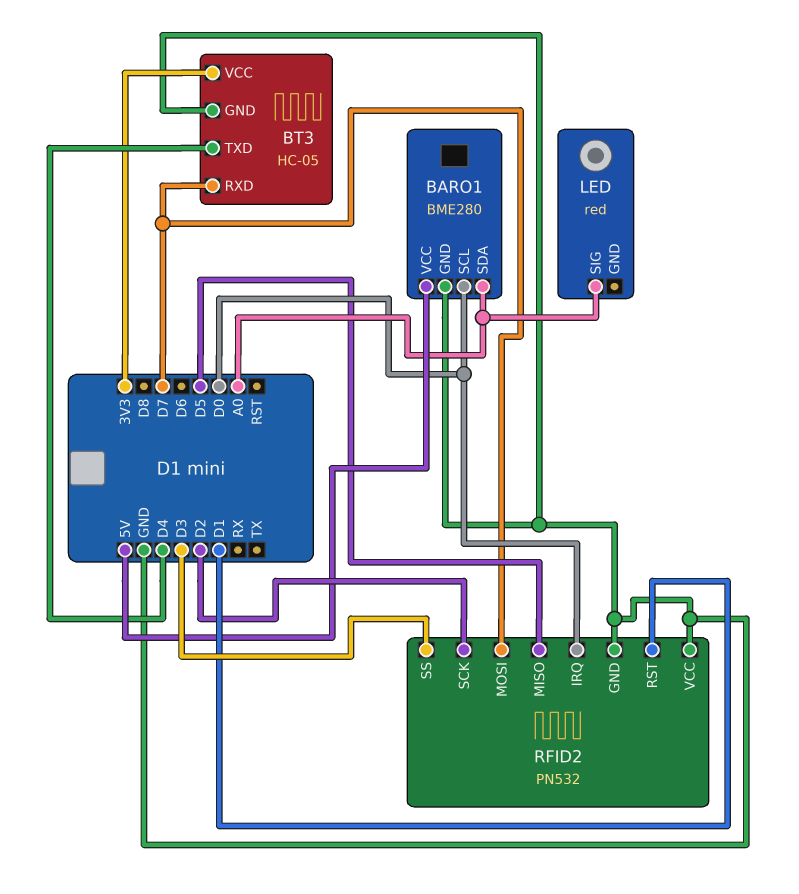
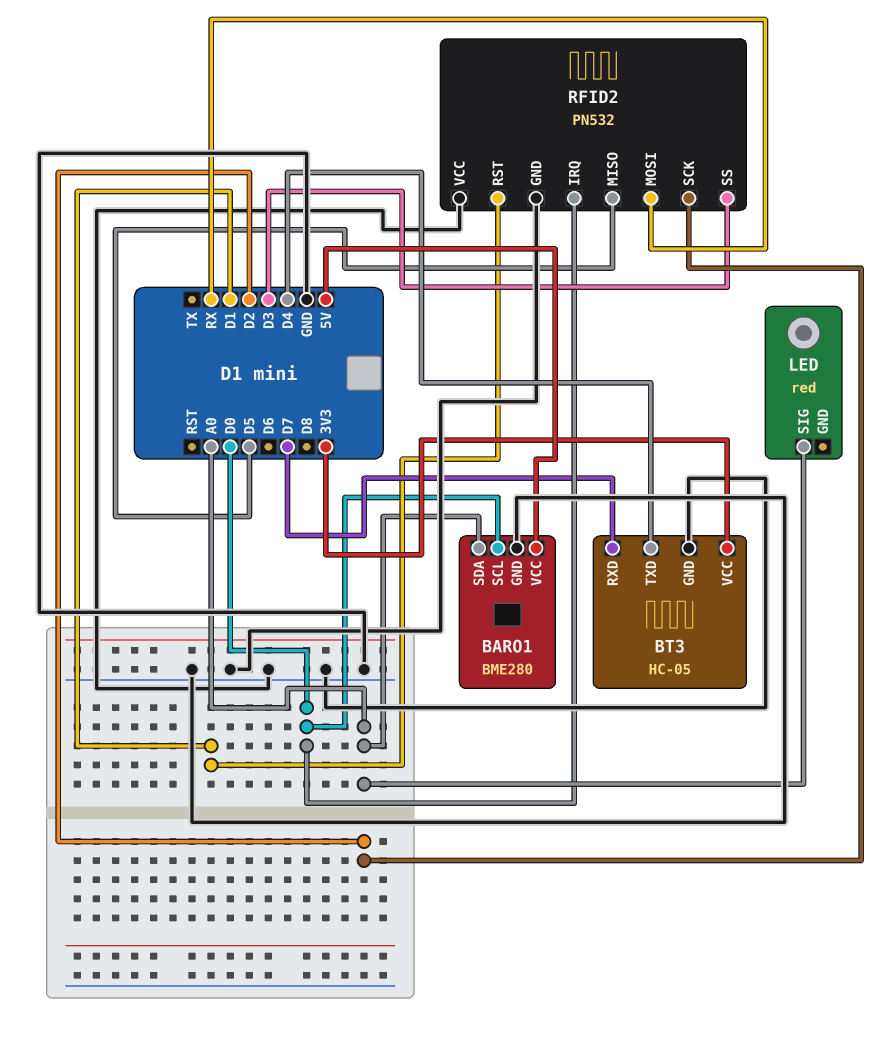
RFID2 pin MOSI: D7 -> RX

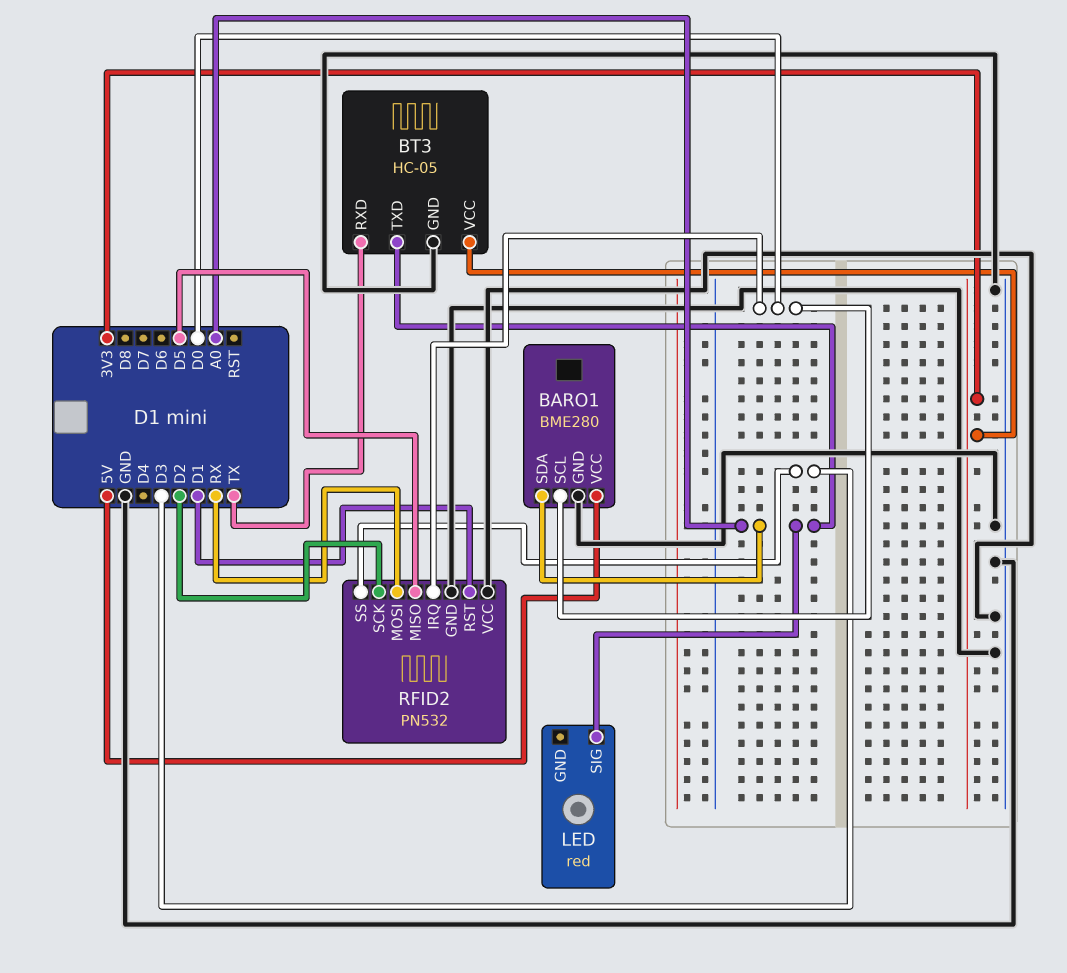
BT3 pin RXD: D7 -> TX
BT3 pin TXD: D4 -> A0

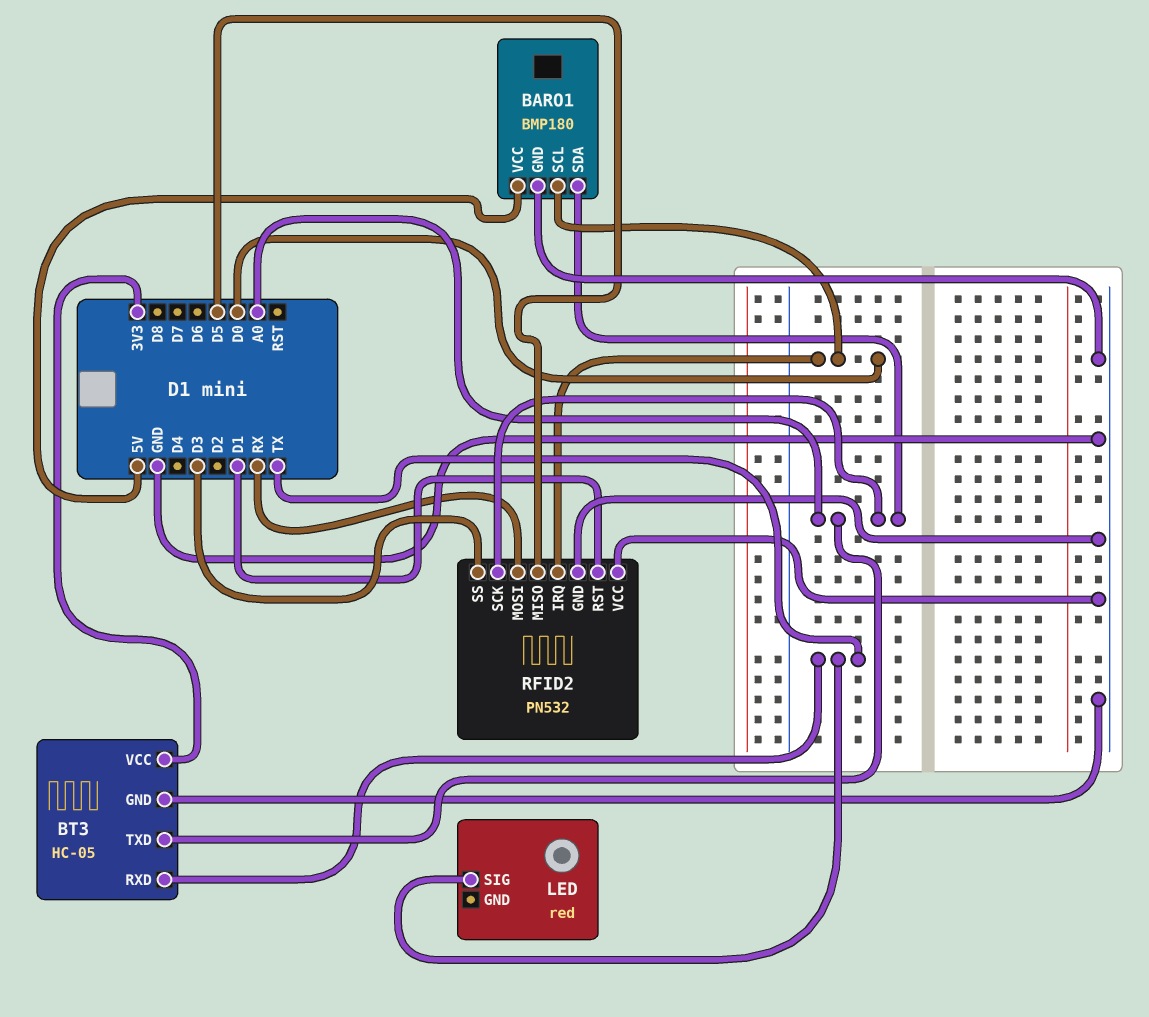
BARO1: BME280 -> BMP180
LED pin SIG: A0 -> TX
RFID2 pin SCK: D2 -> A0

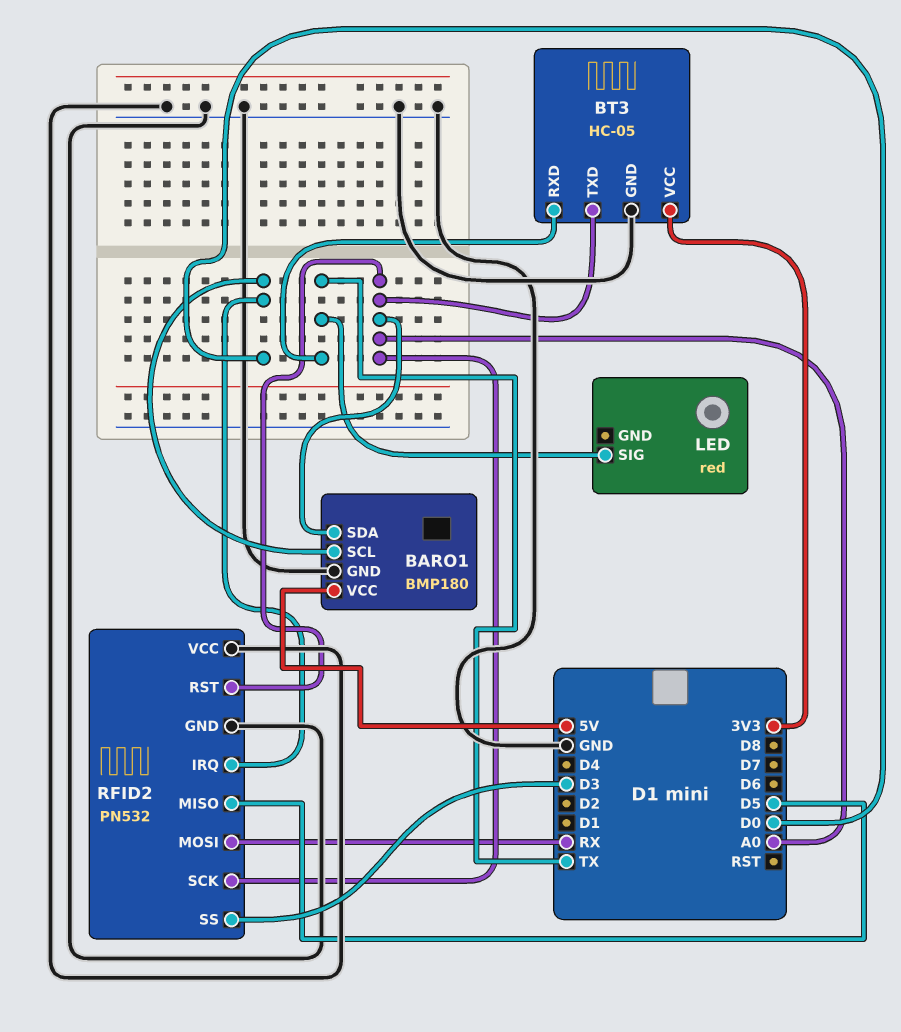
RFID2 pin RST: D1 -> A0

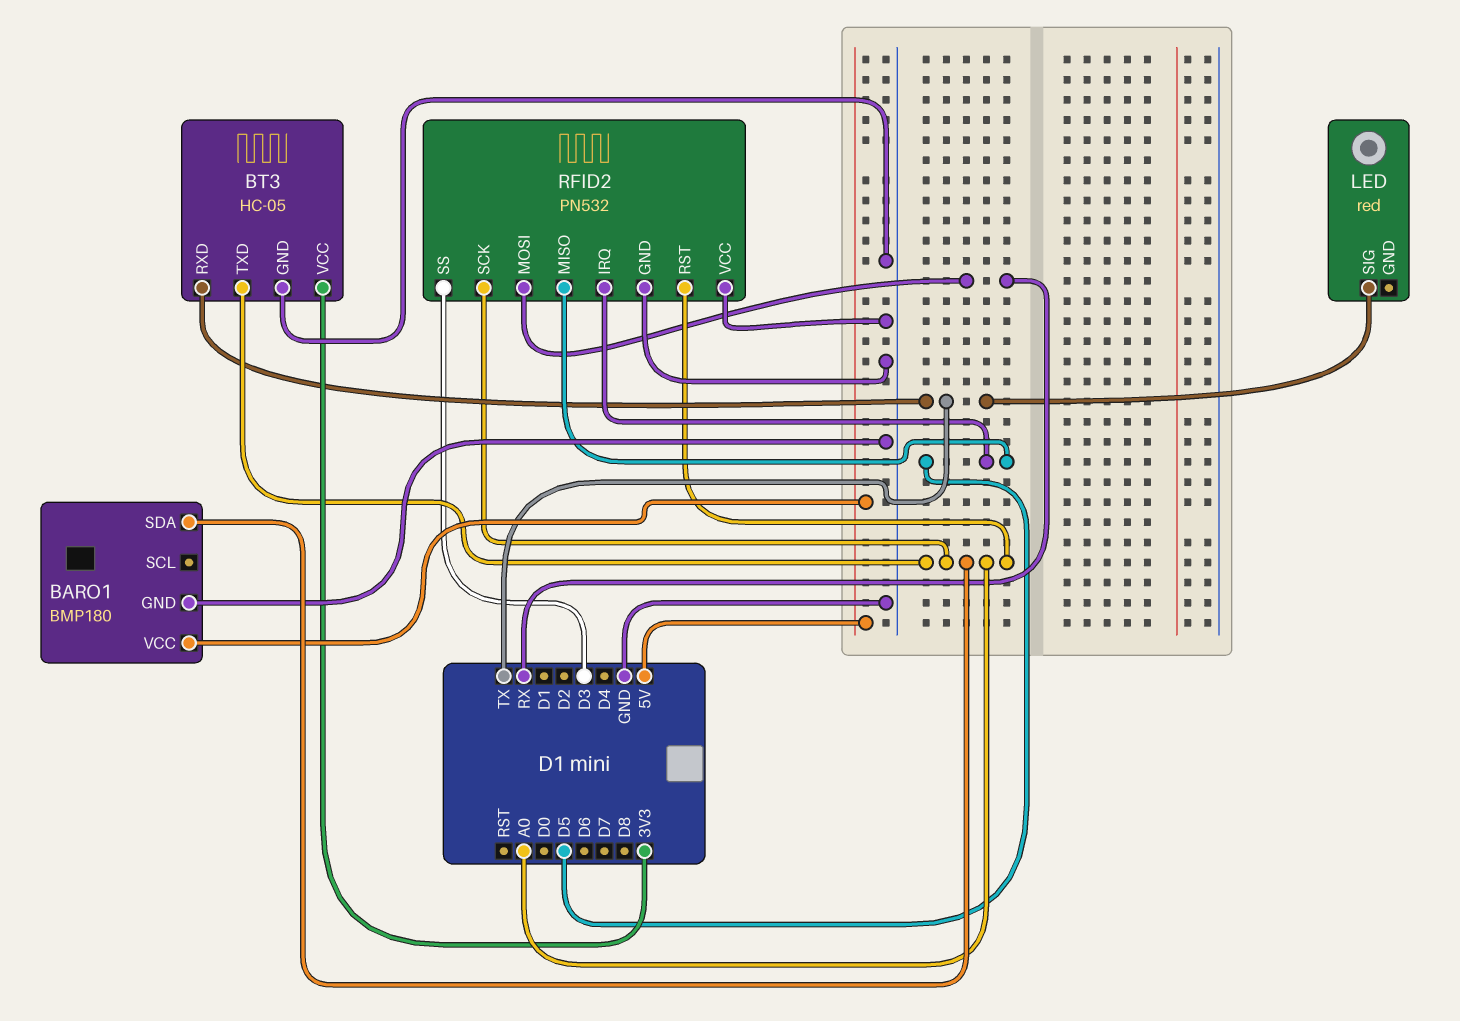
BARO1 pin SCL: D0 -> none
RFID2 pin IRQ: D0 -> D5

